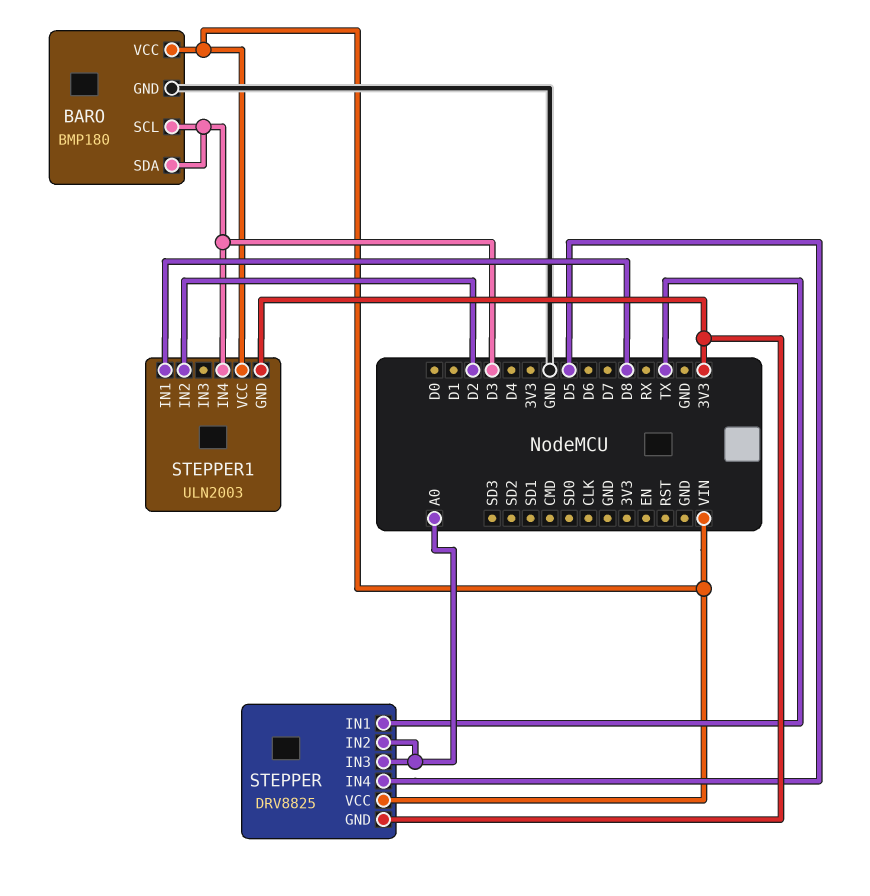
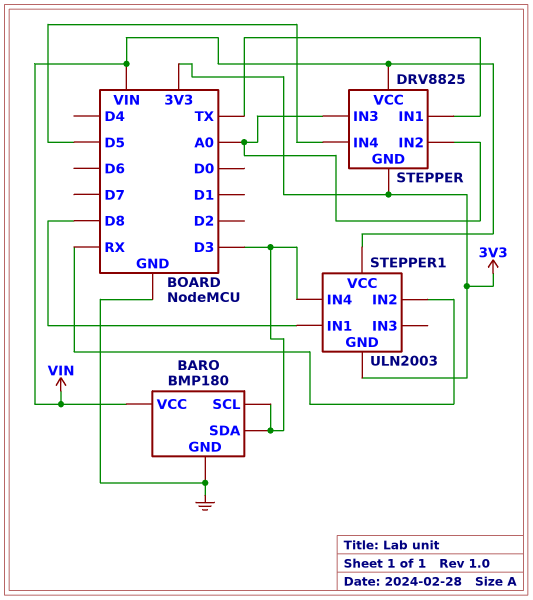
STEPPER1 pin IN2: D2 -> RX

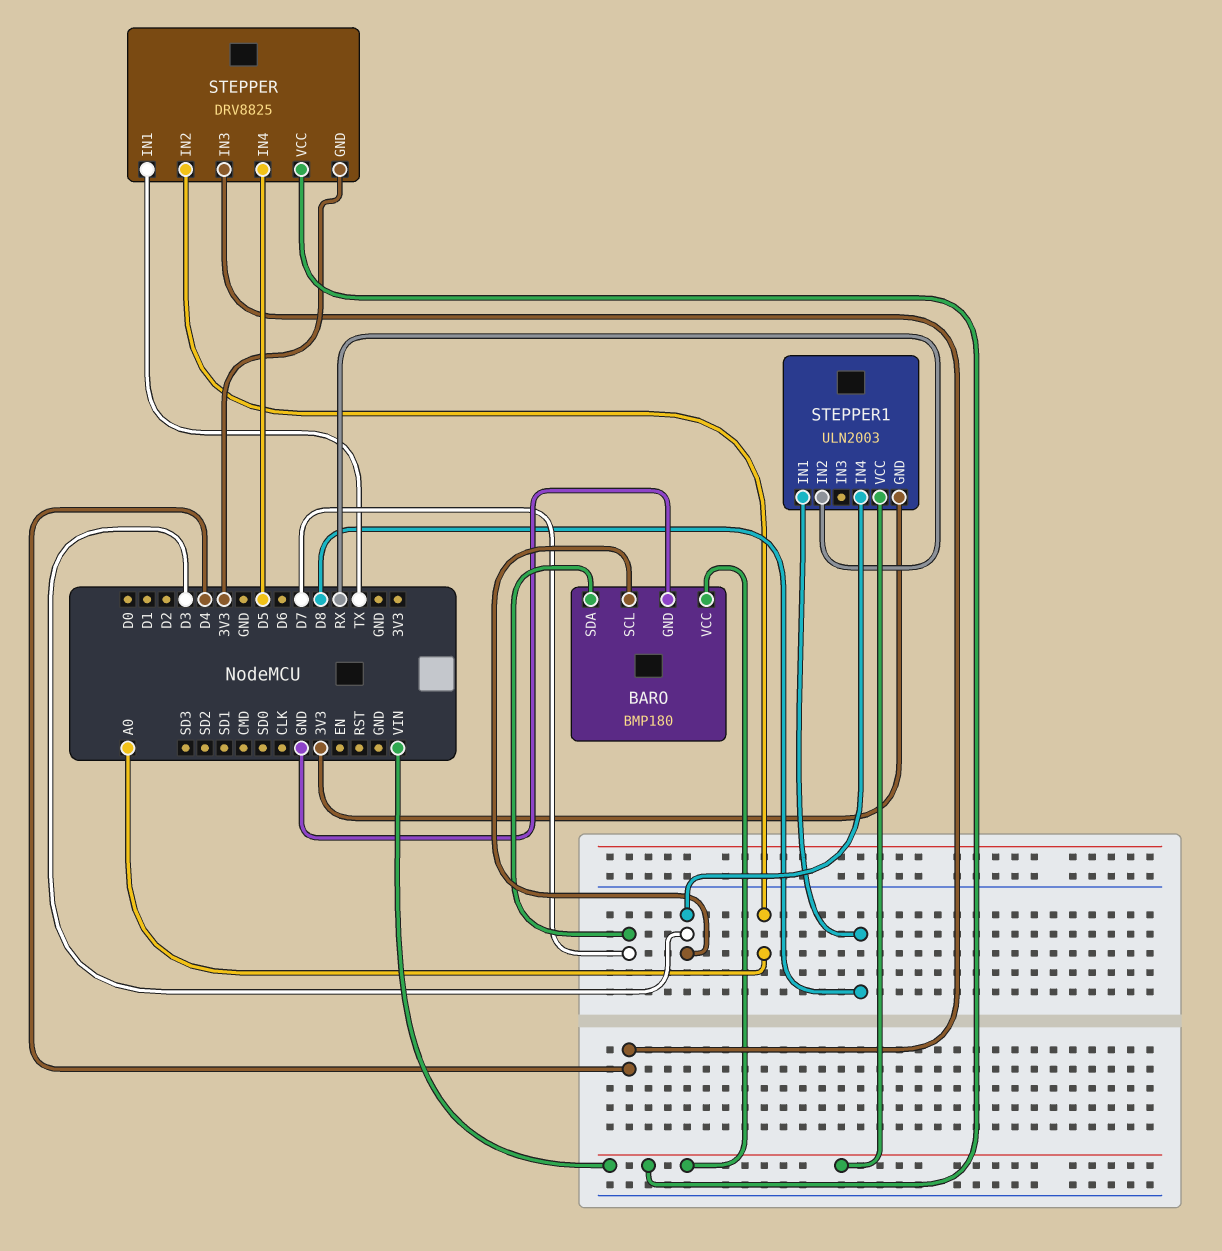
BARO pin SDA: D3 -> D7
STEPPER pin IN3: A0 -> D4

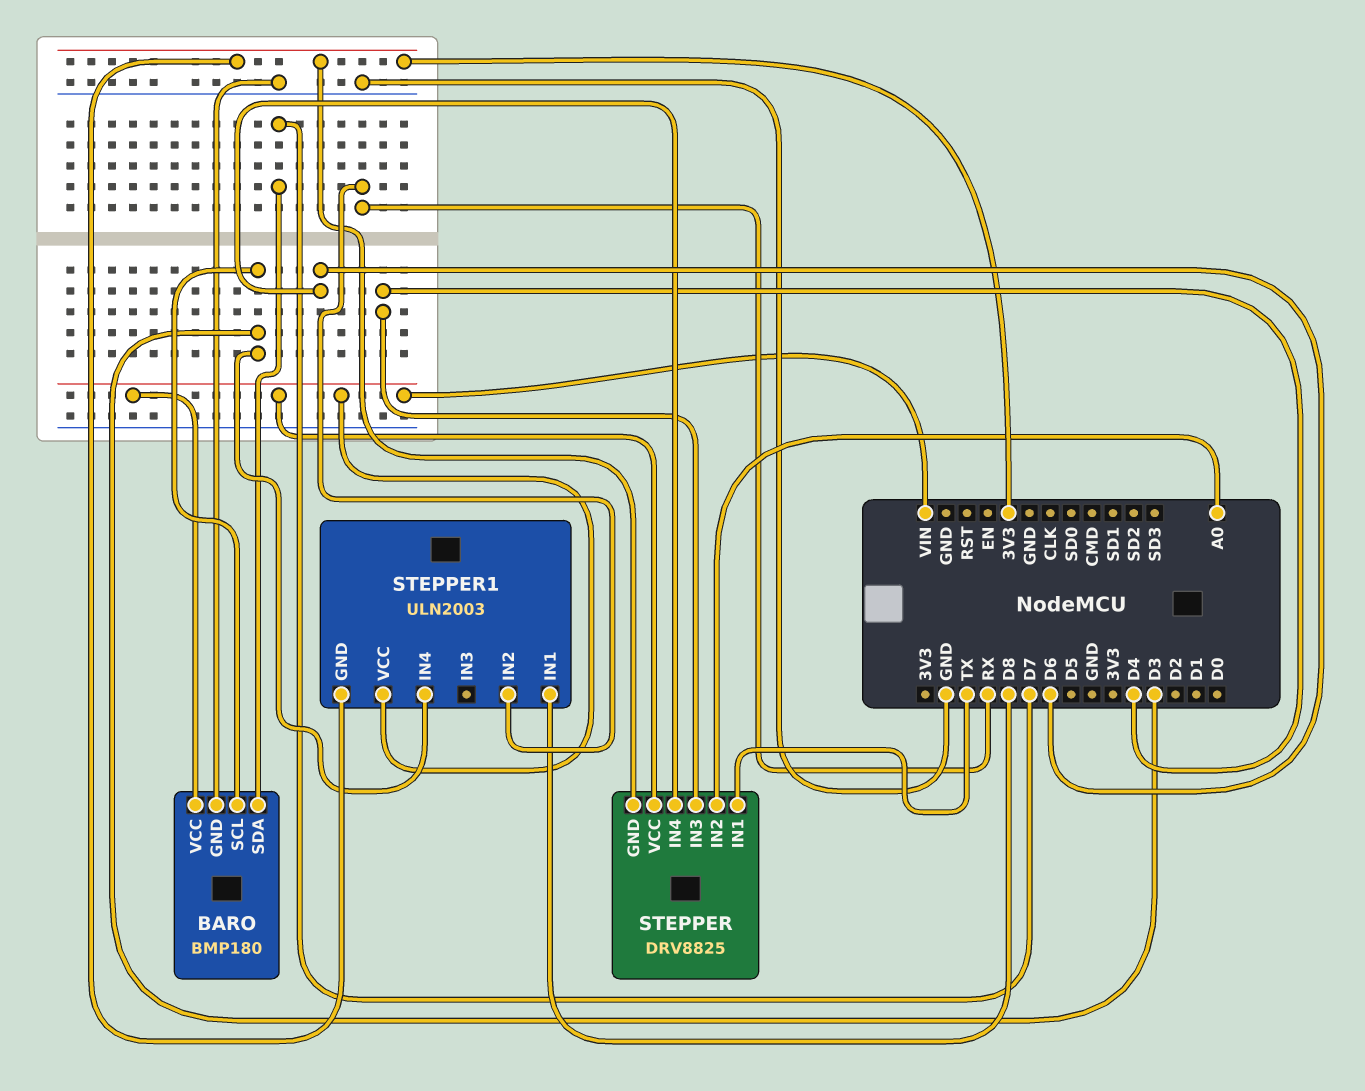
STEPPER pin IN4: D5 -> D6

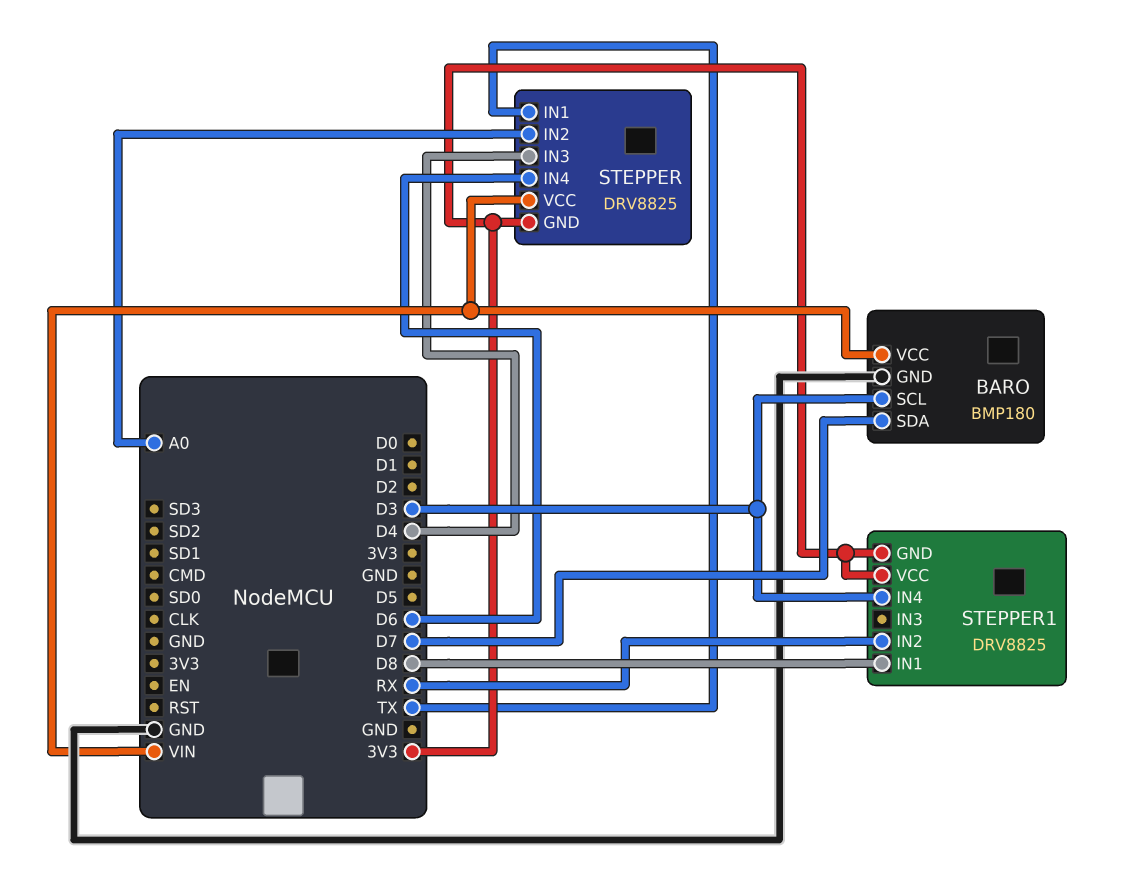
STEPPER1: ULN2003 -> DRV8825
STEPPER1 pin VCC: VIN -> 3V3

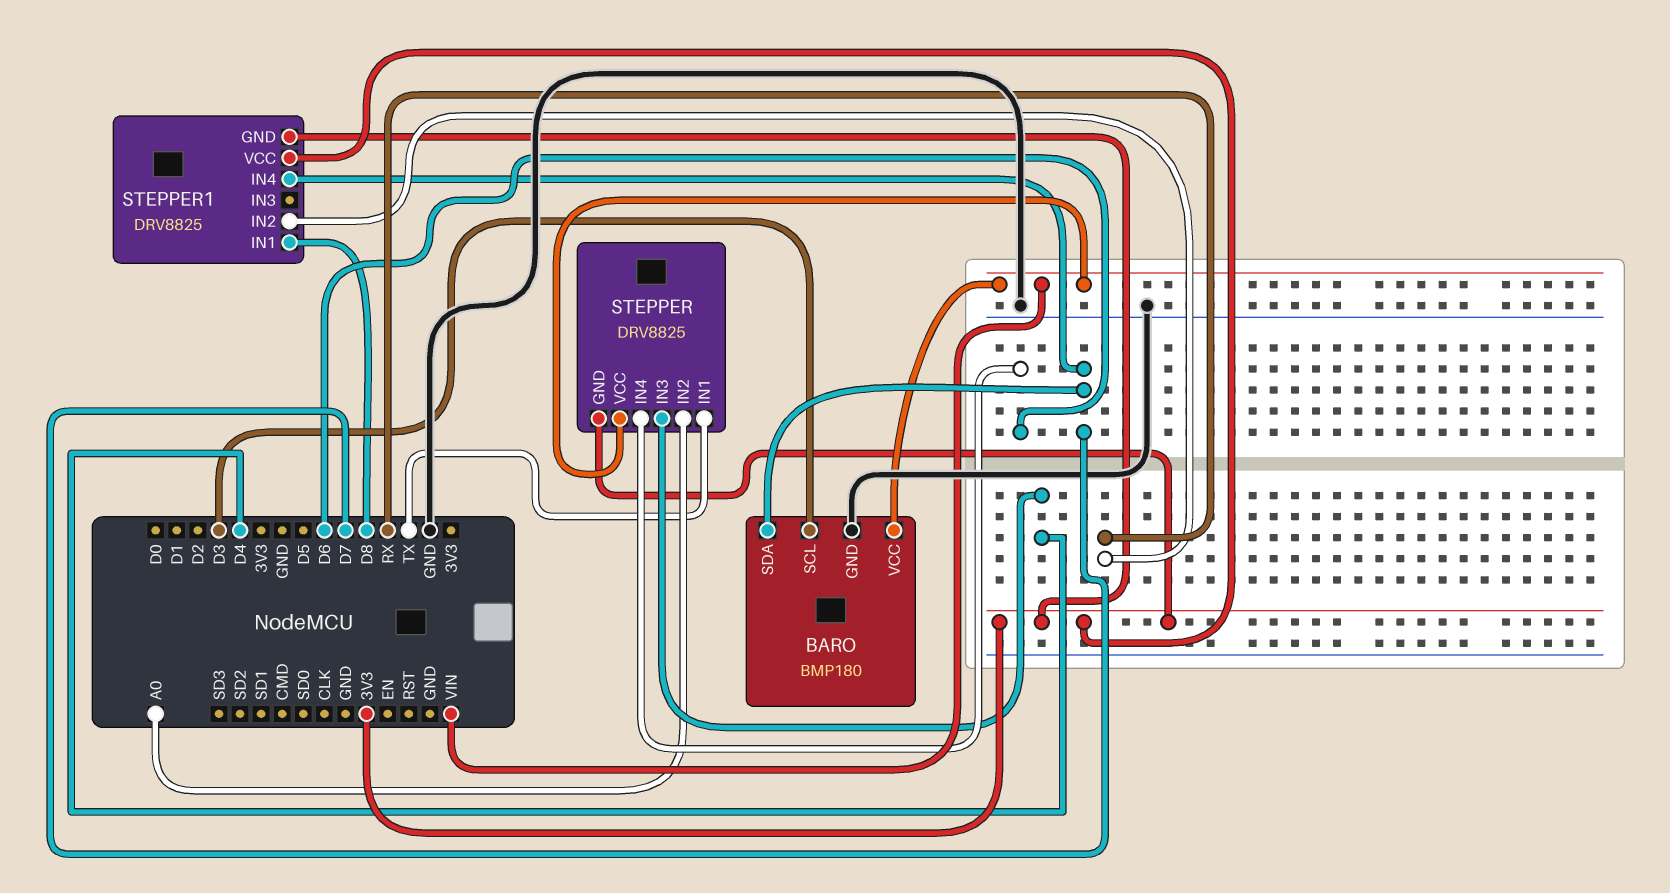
STEPPER1 pin IN4: D3 -> D7

